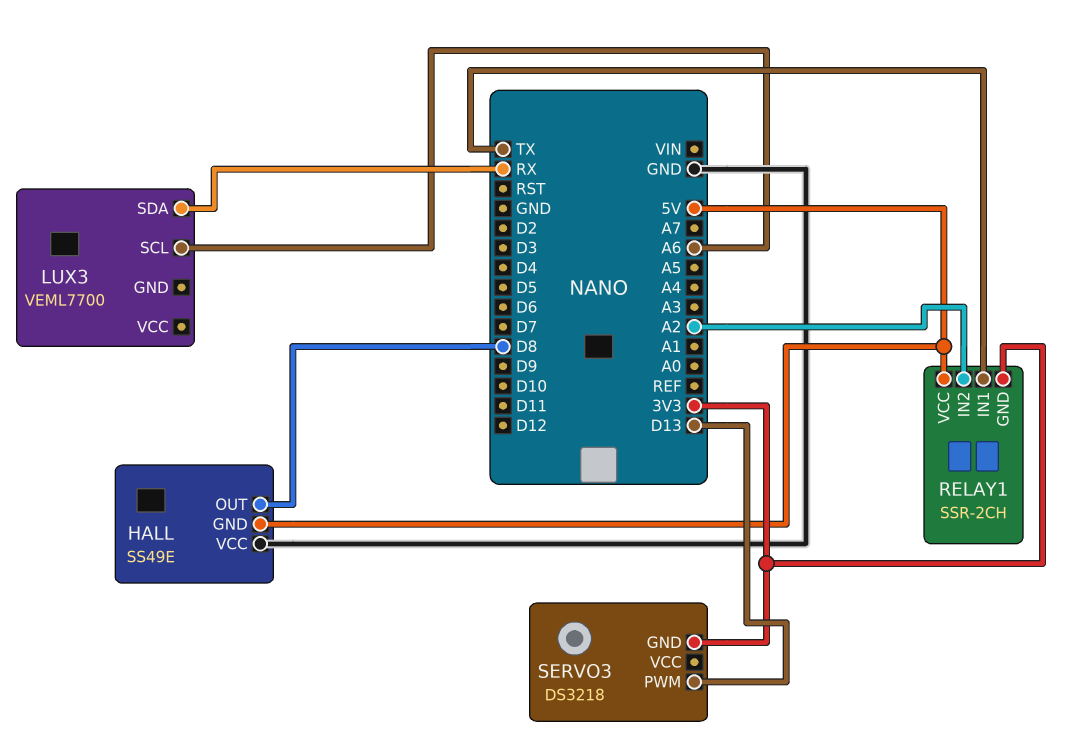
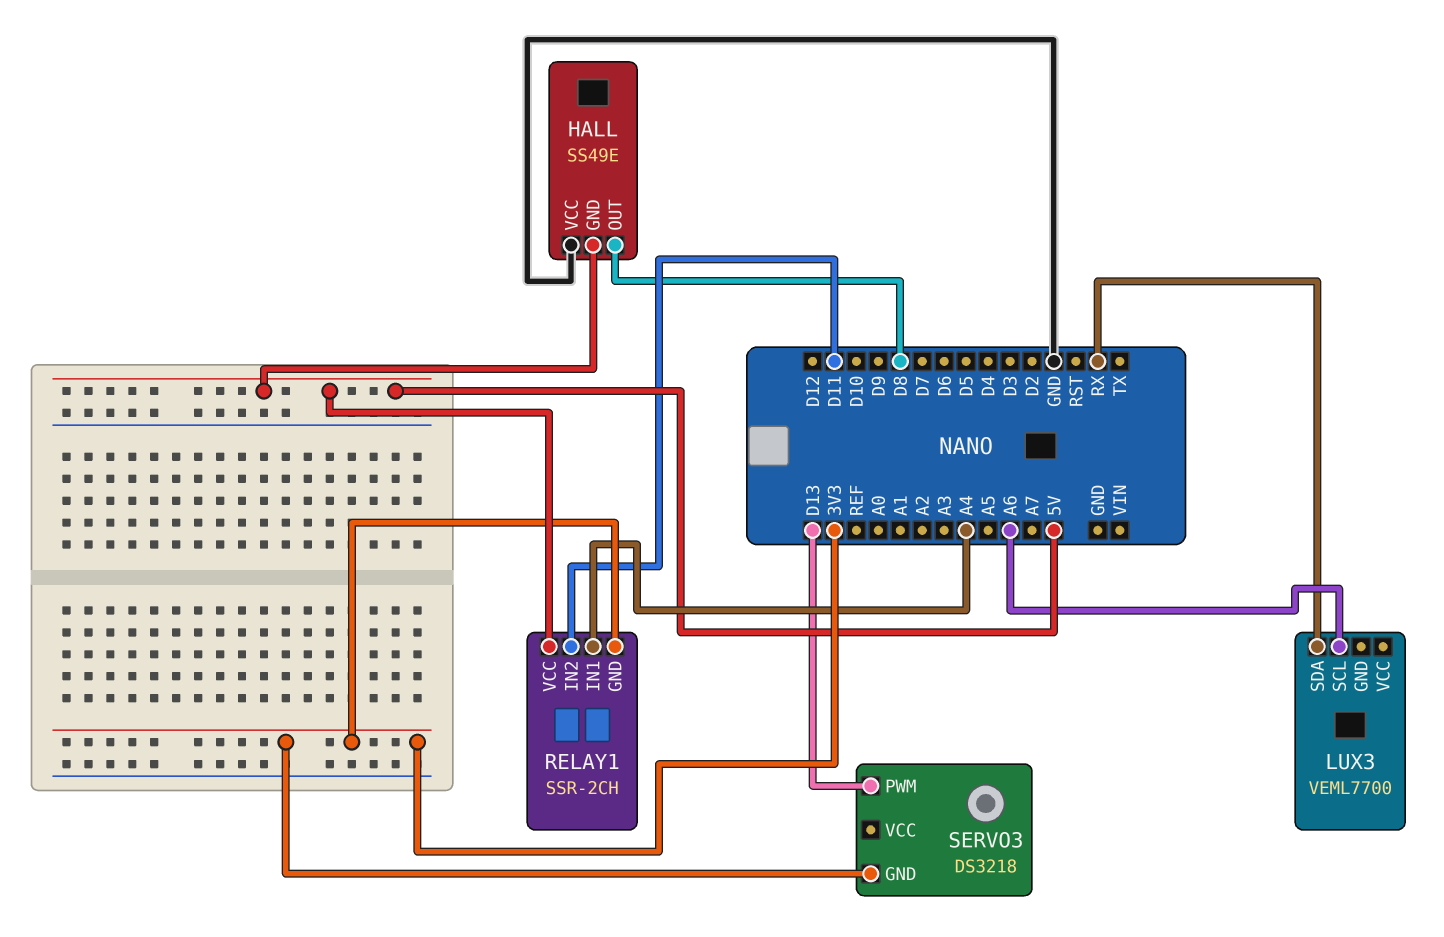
RELAY1 pin IN1: TX -> A4
RELAY1 pin IN2: A2 -> D11

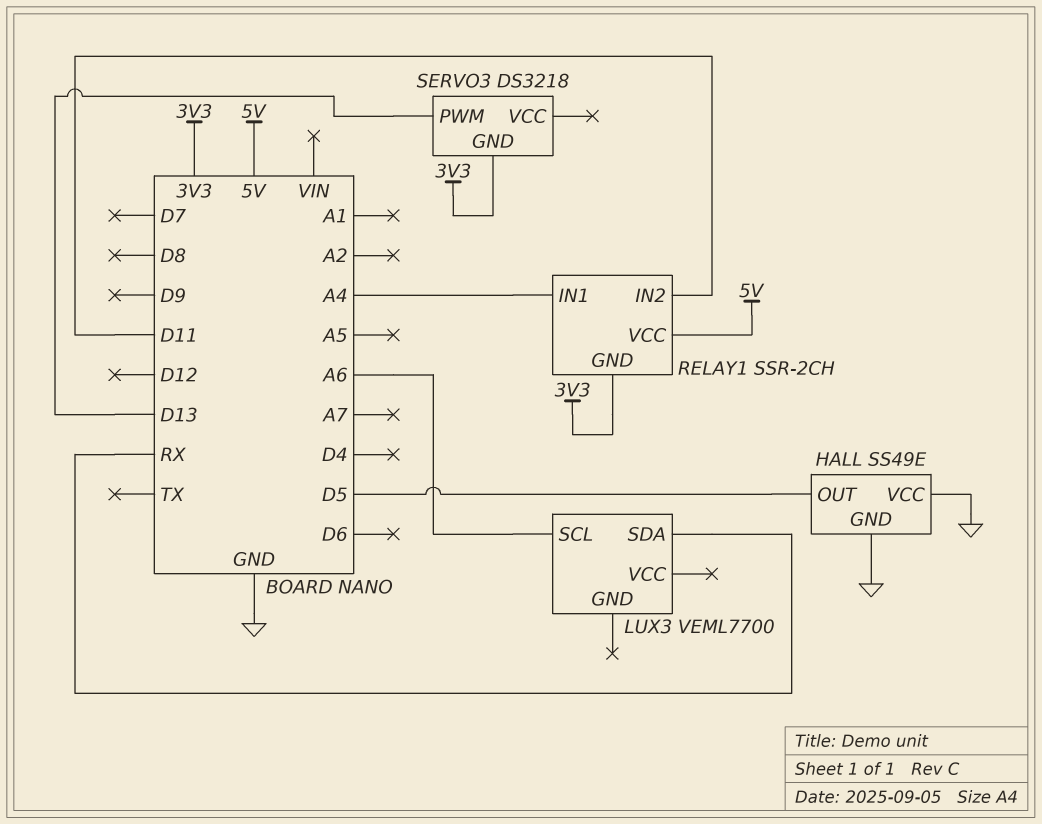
HALL pin GND: 5V -> GND
HALL pin OUT: D8 -> D5

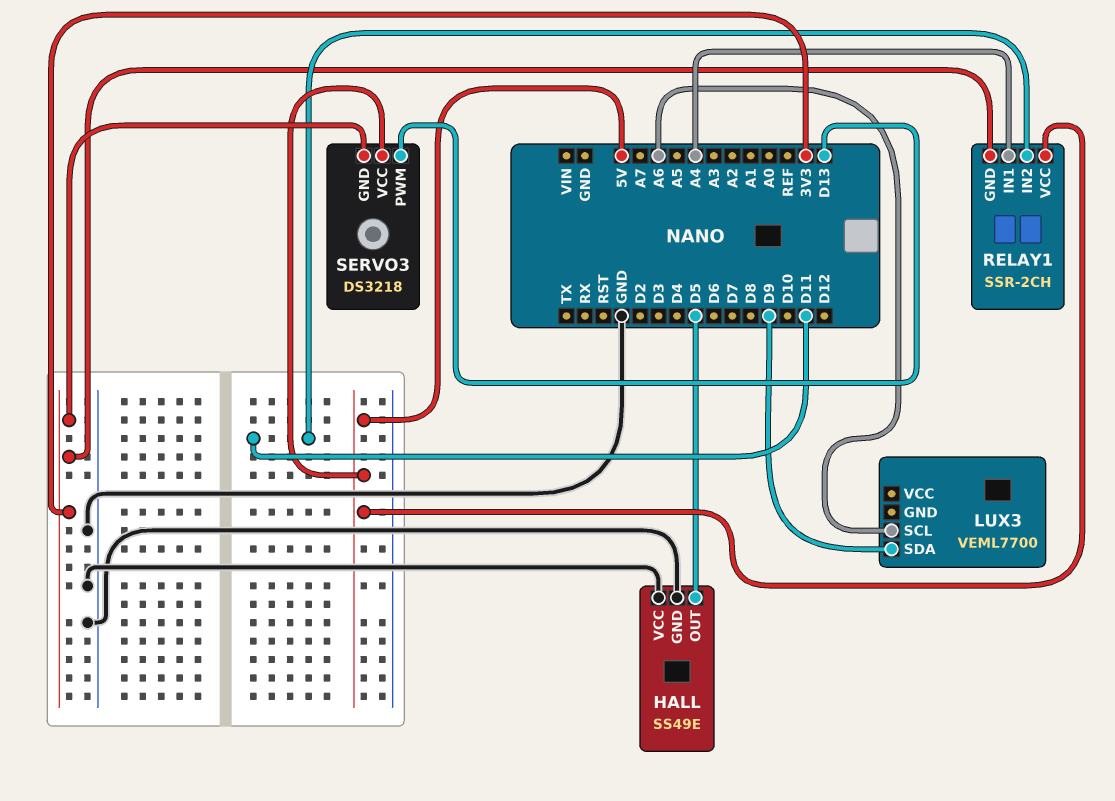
LUX3 pin SDA: RX -> D9
SERVO3 pin VCC: none -> 5V

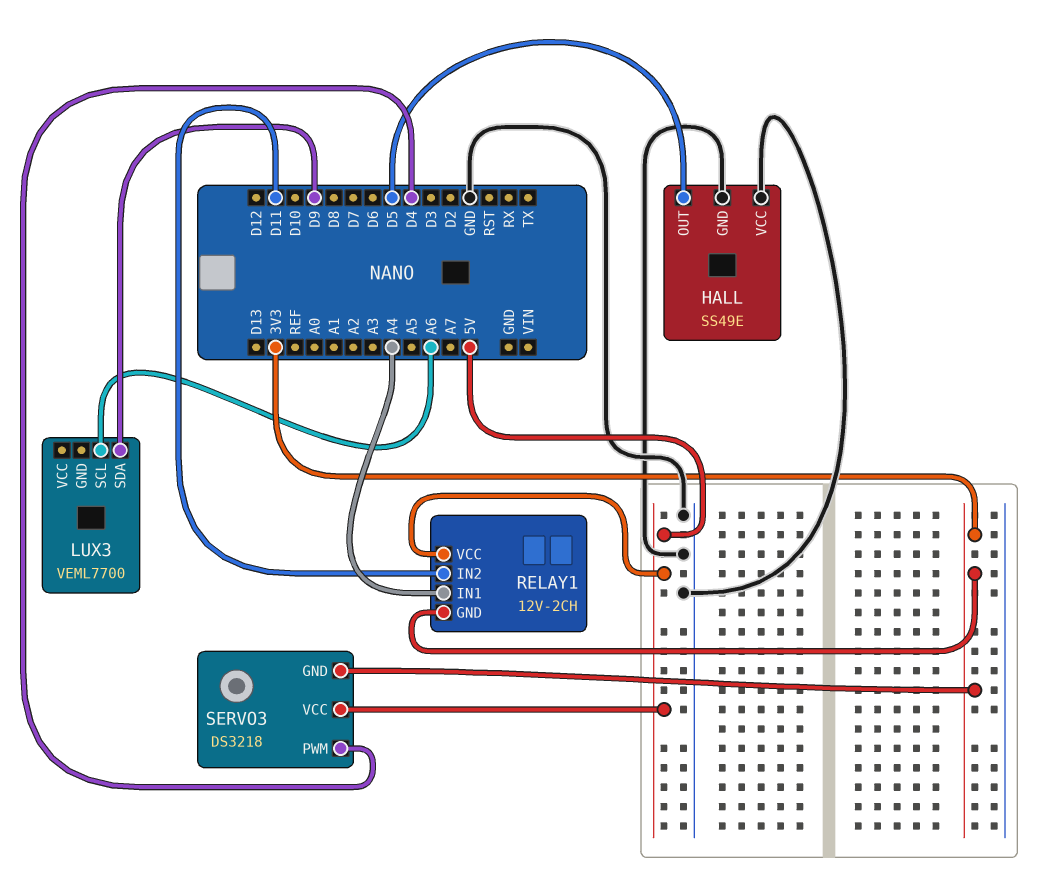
RELAY1: SSR-2CH -> 12V-2CH
SERVO3 pin PWM: D13 -> D4

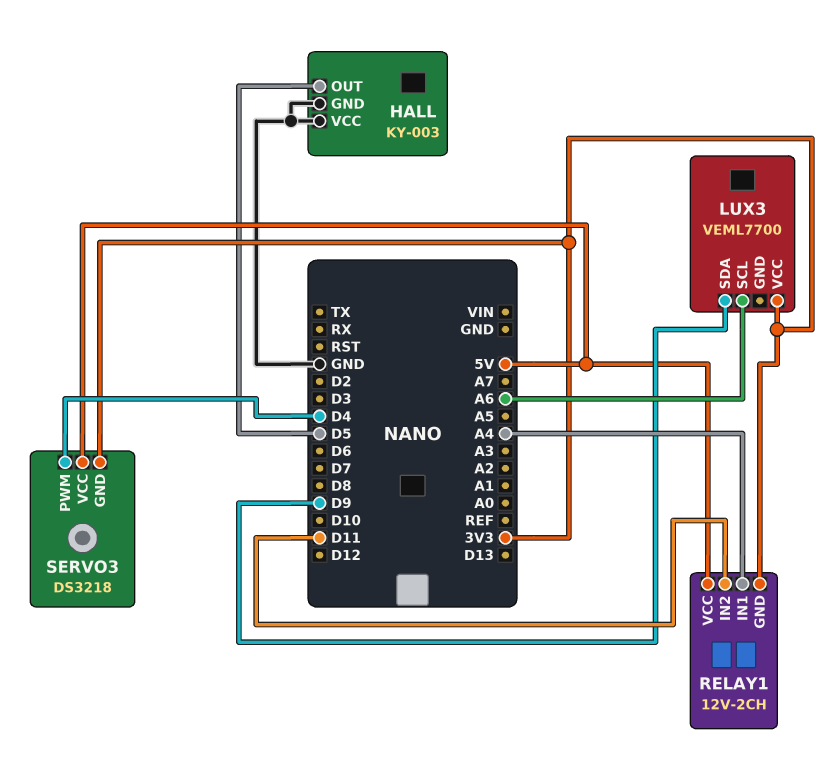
HALL: SS49E -> KY-003
LUX3 pin VCC: none -> 3V3

